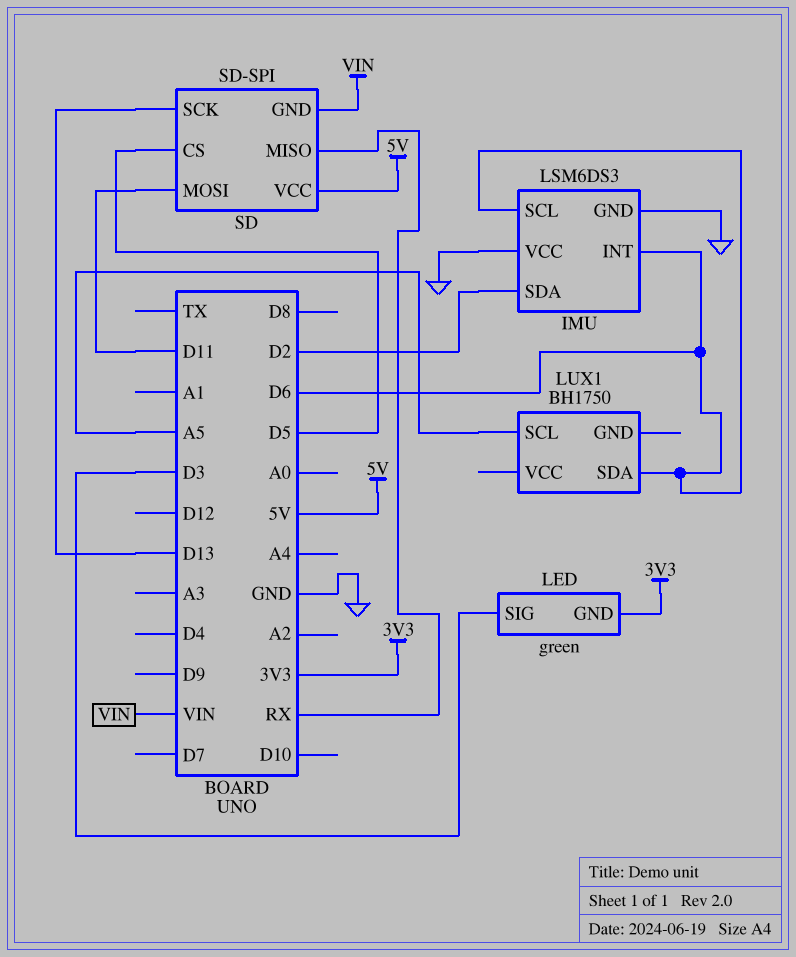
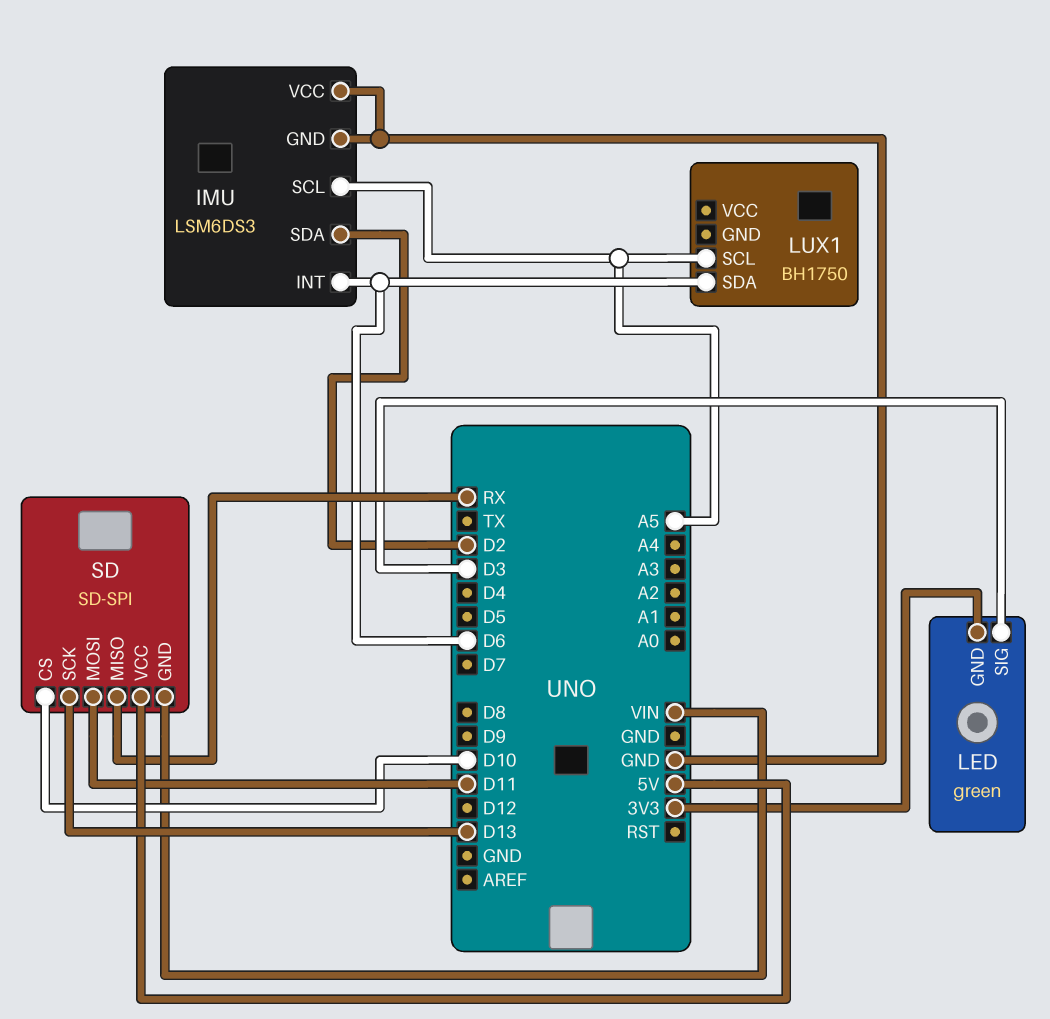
IMU pin SCL: D6 -> A5
SD pin CS: D5 -> D10

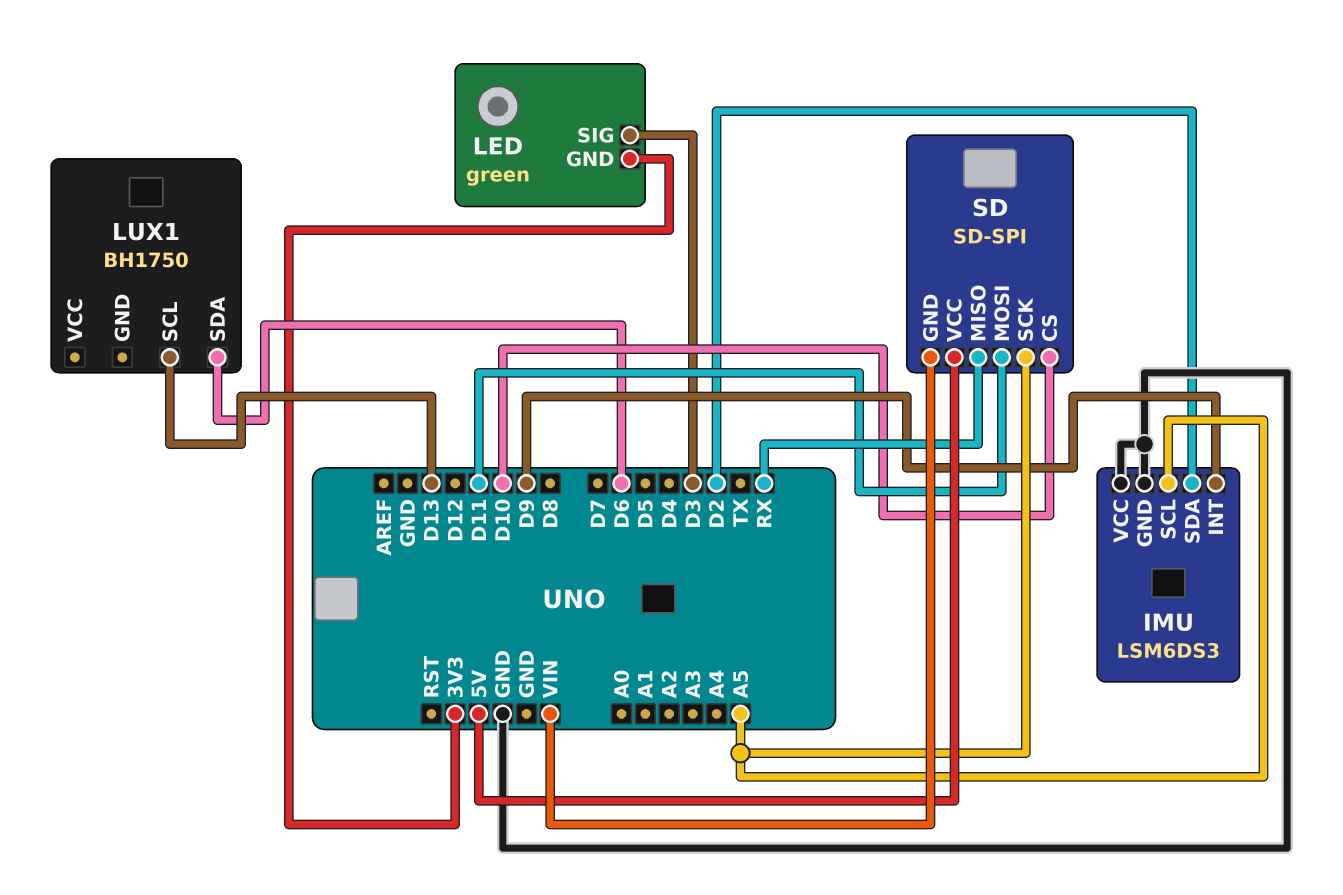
IMU pin INT: D6 -> D9
LUX1 pin SCL: A5 -> D13
SD pin SCK: D13 -> A5

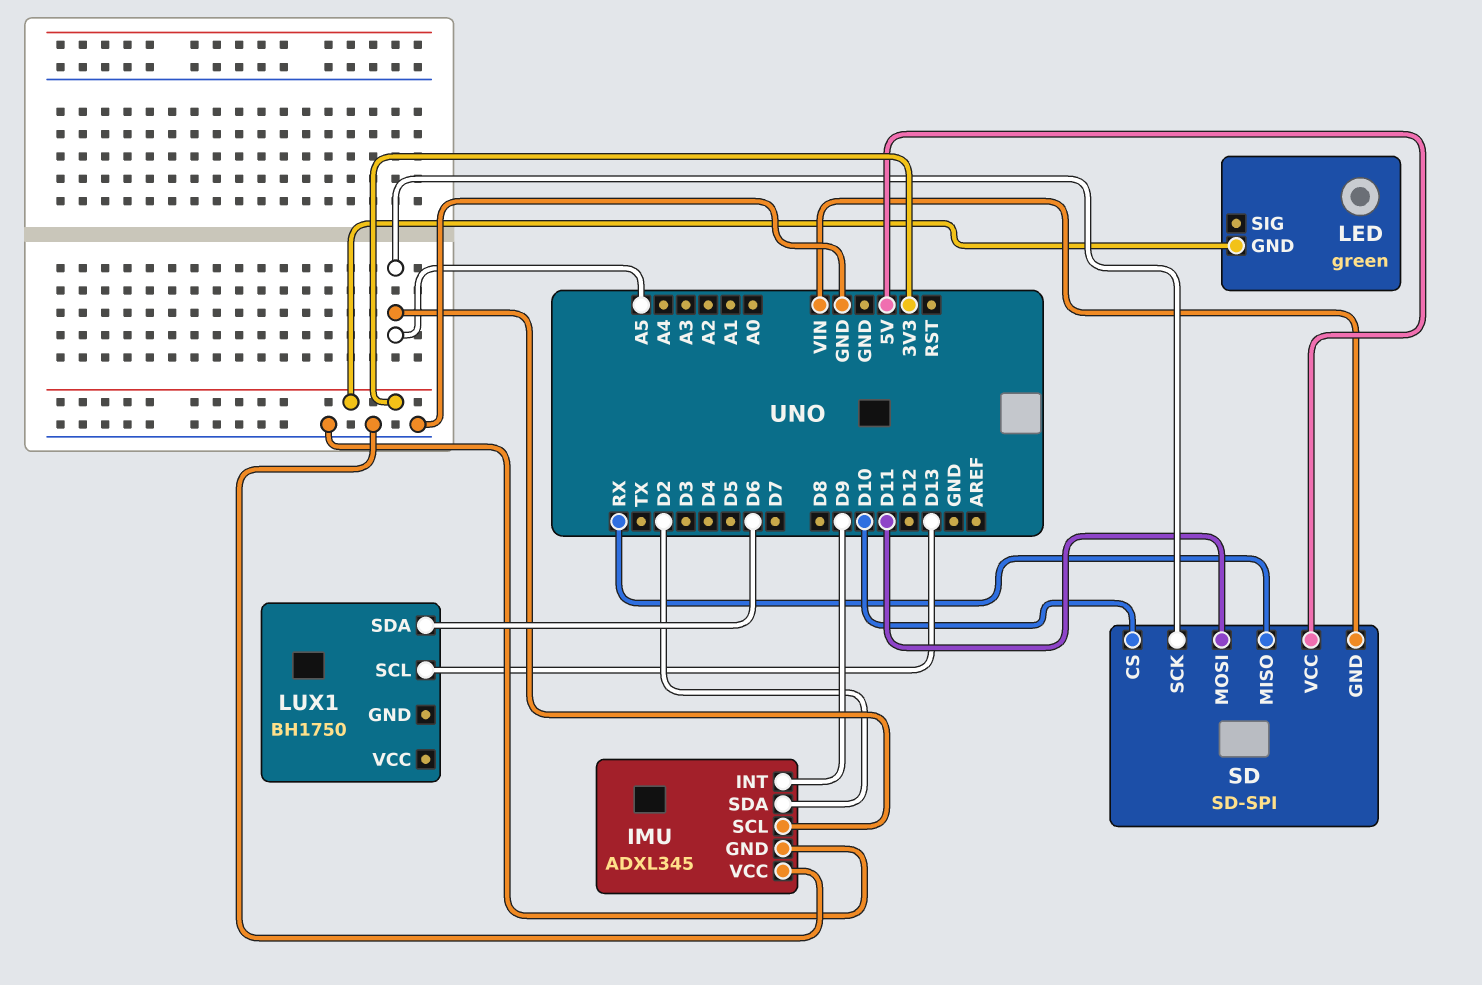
IMU: LSM6DS3 -> ADXL345
LED pin SIG: D3 -> none

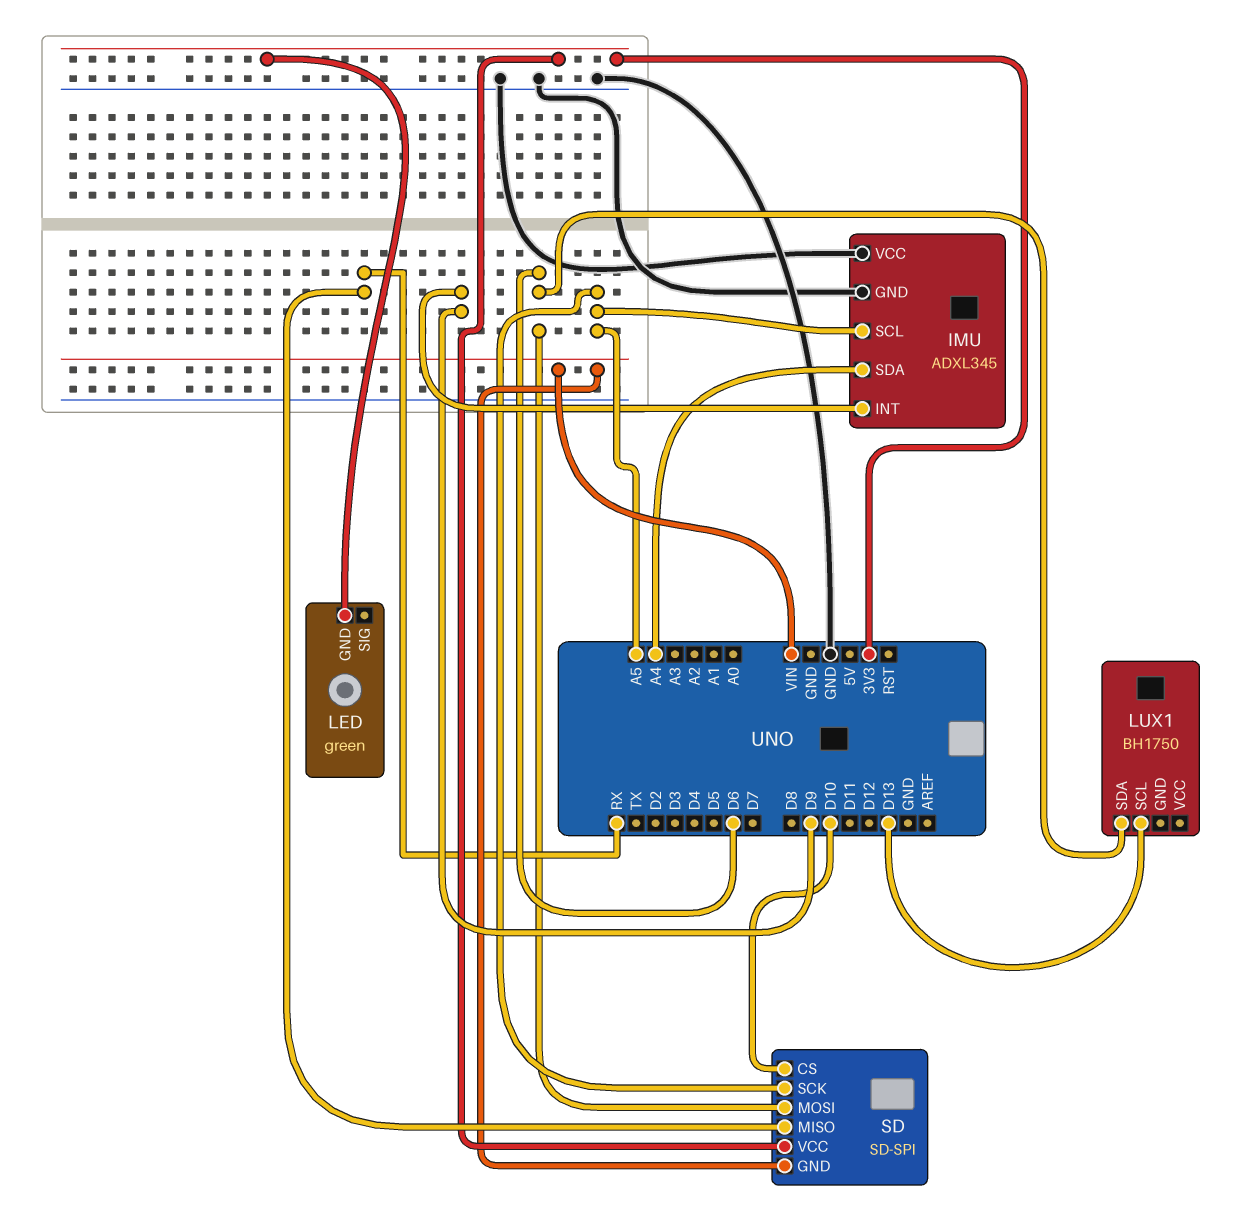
IMU pin SDA: D2 -> A4
SD pin MOSI: D11 -> D6
SD pin VCC: 5V -> 3V3

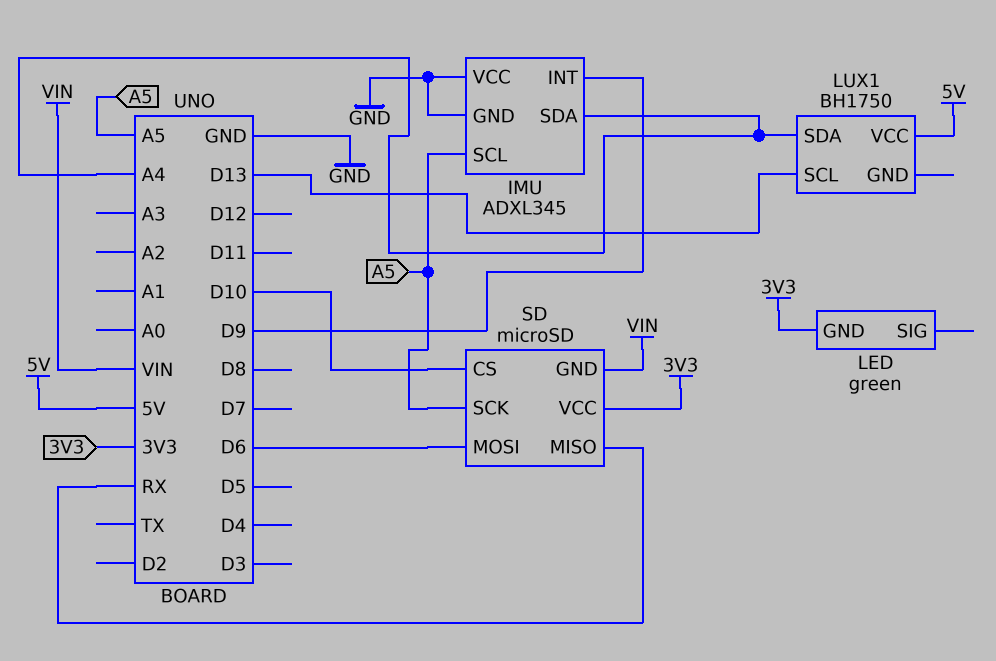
LUX1 pin SDA: D6 -> A4
LUX1 pin VCC: none -> 5V
SD: SD-SPI -> microSD

